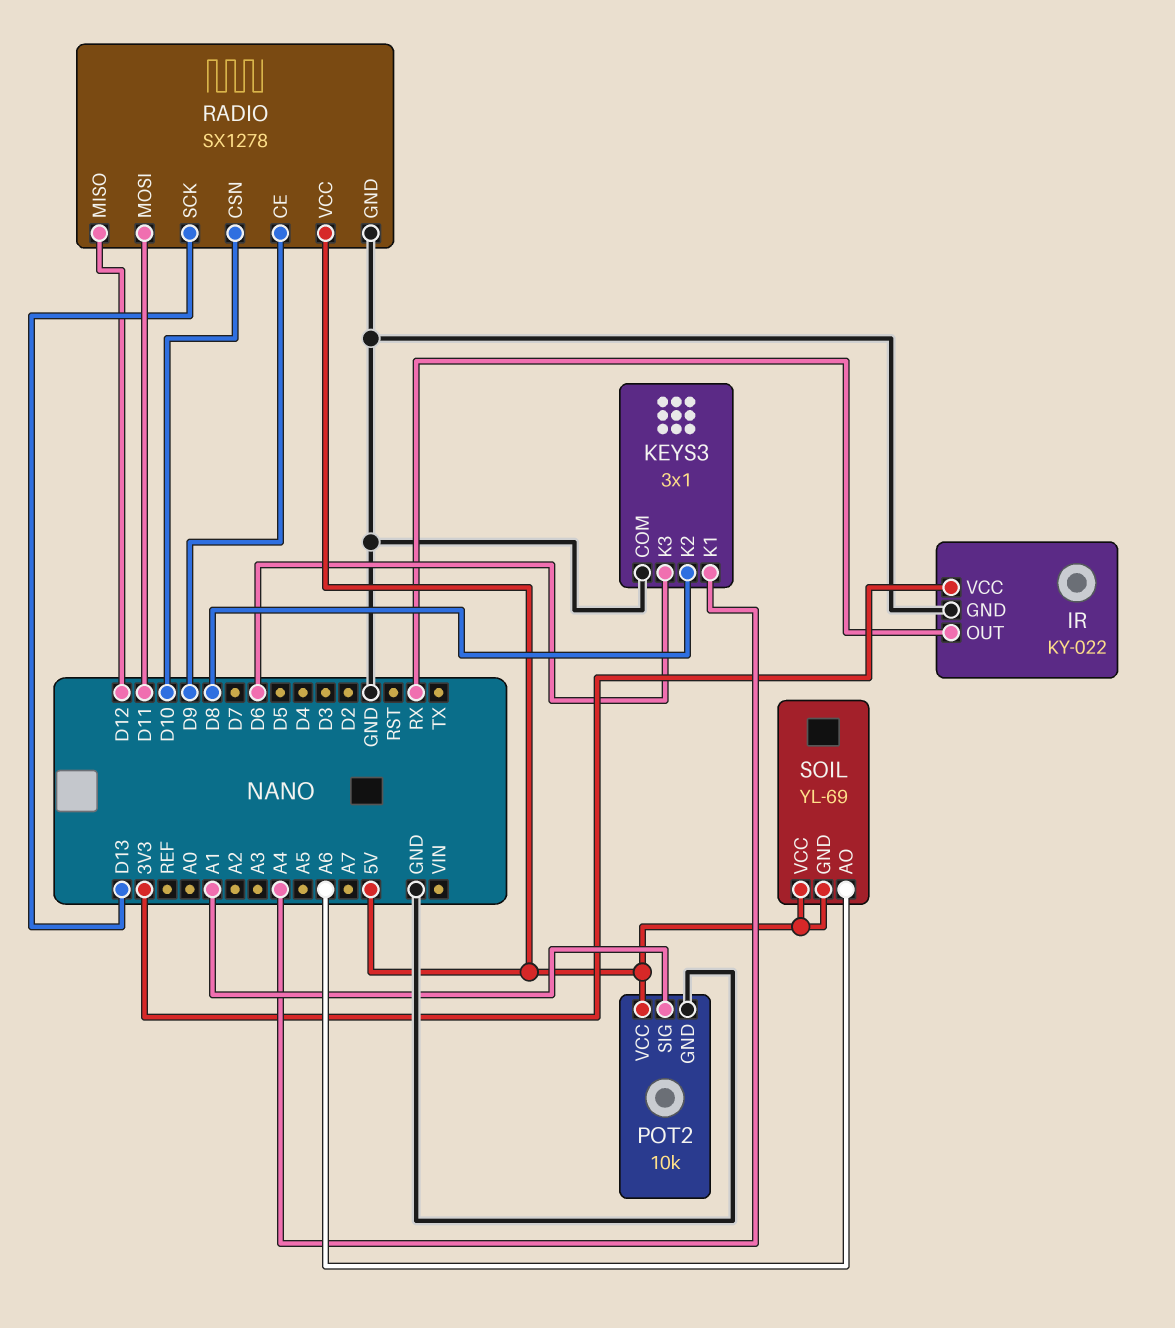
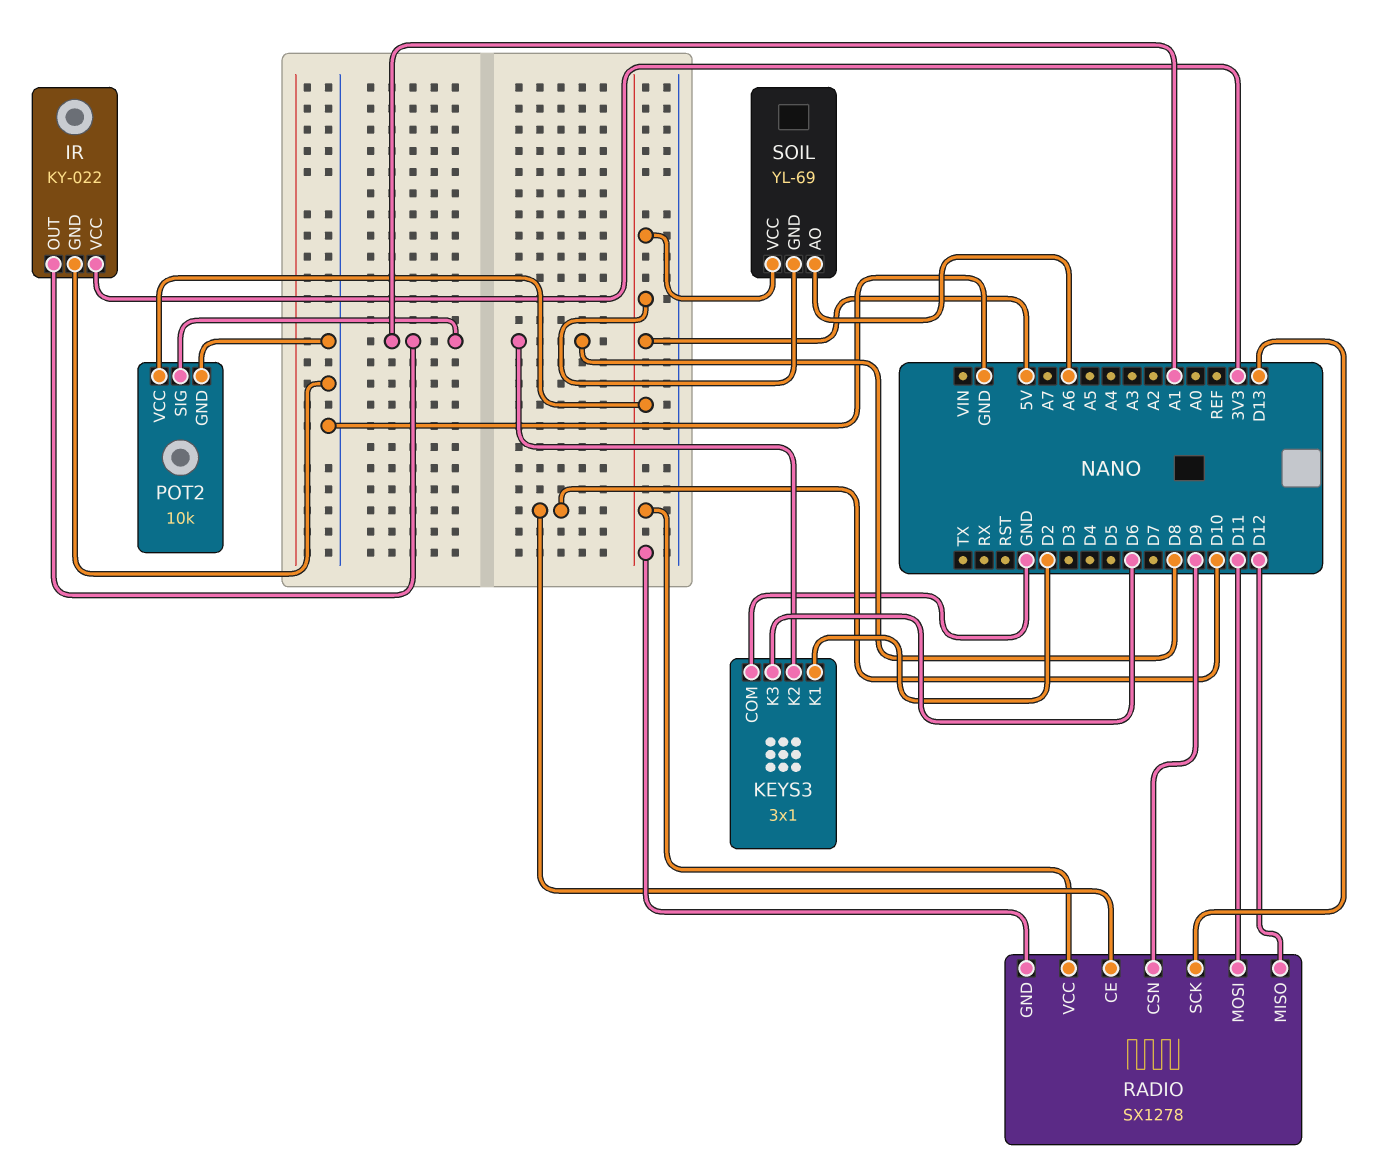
IR pin OUT: RX -> A1
KEYS3 pin K1: A4 -> D2
RADIO pin CE: D9 -> D10
RADIO pin CSN: D10 -> D9
RADIO pin GND: GND -> 5V

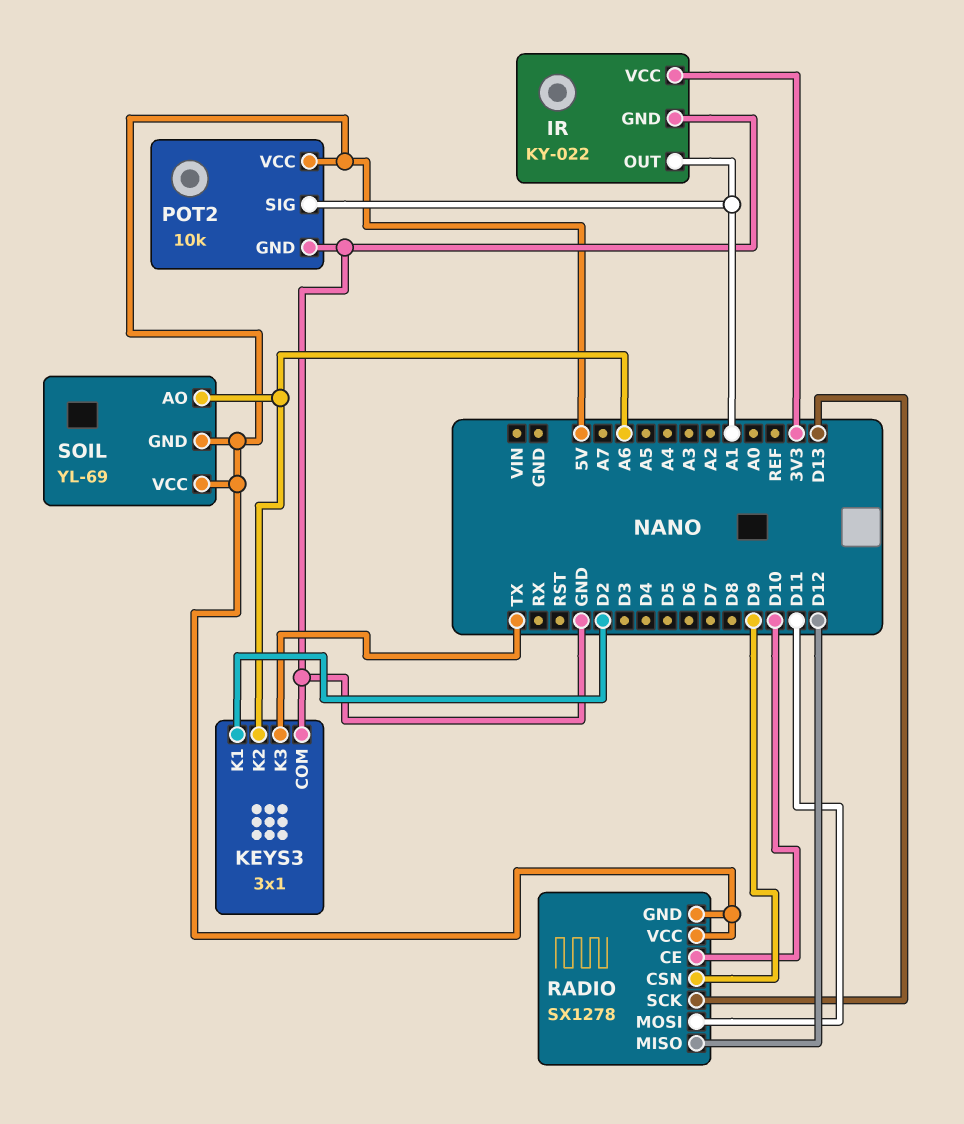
KEYS3 pin K2: D8 -> A6
KEYS3 pin K3: D6 -> TX

